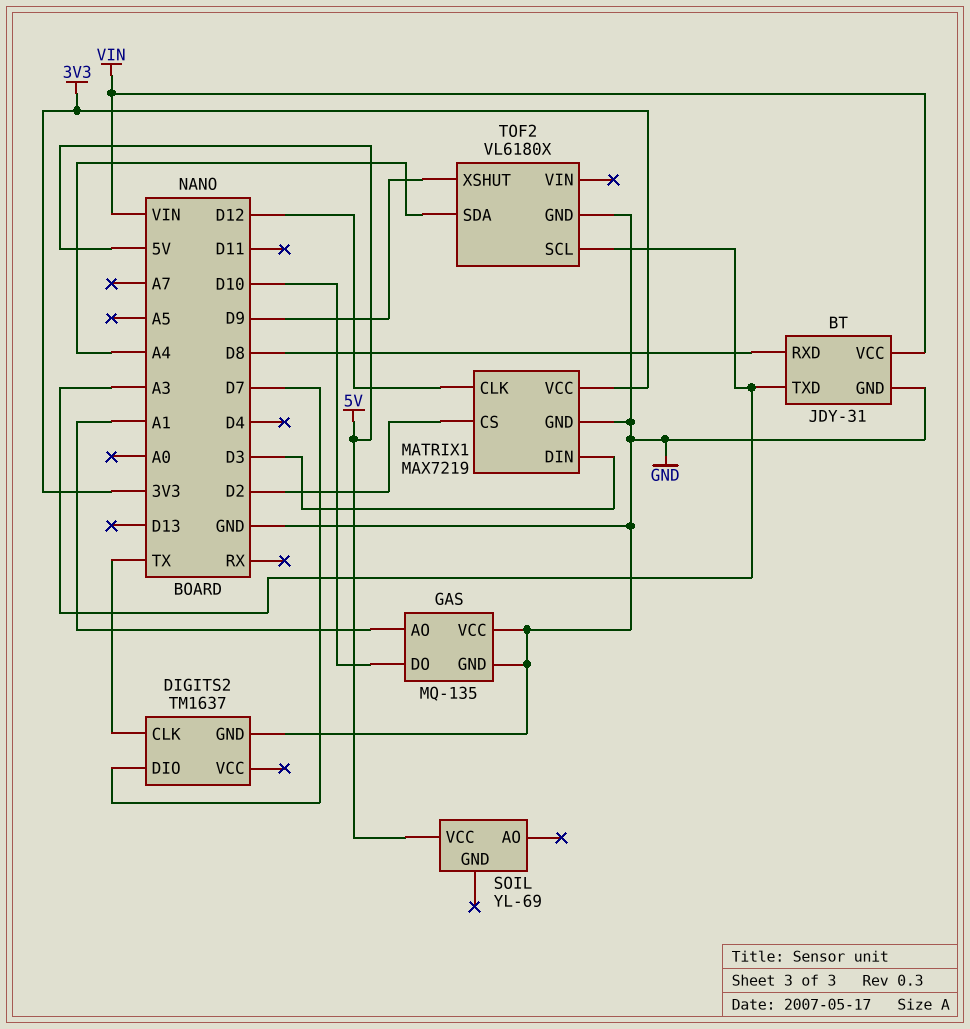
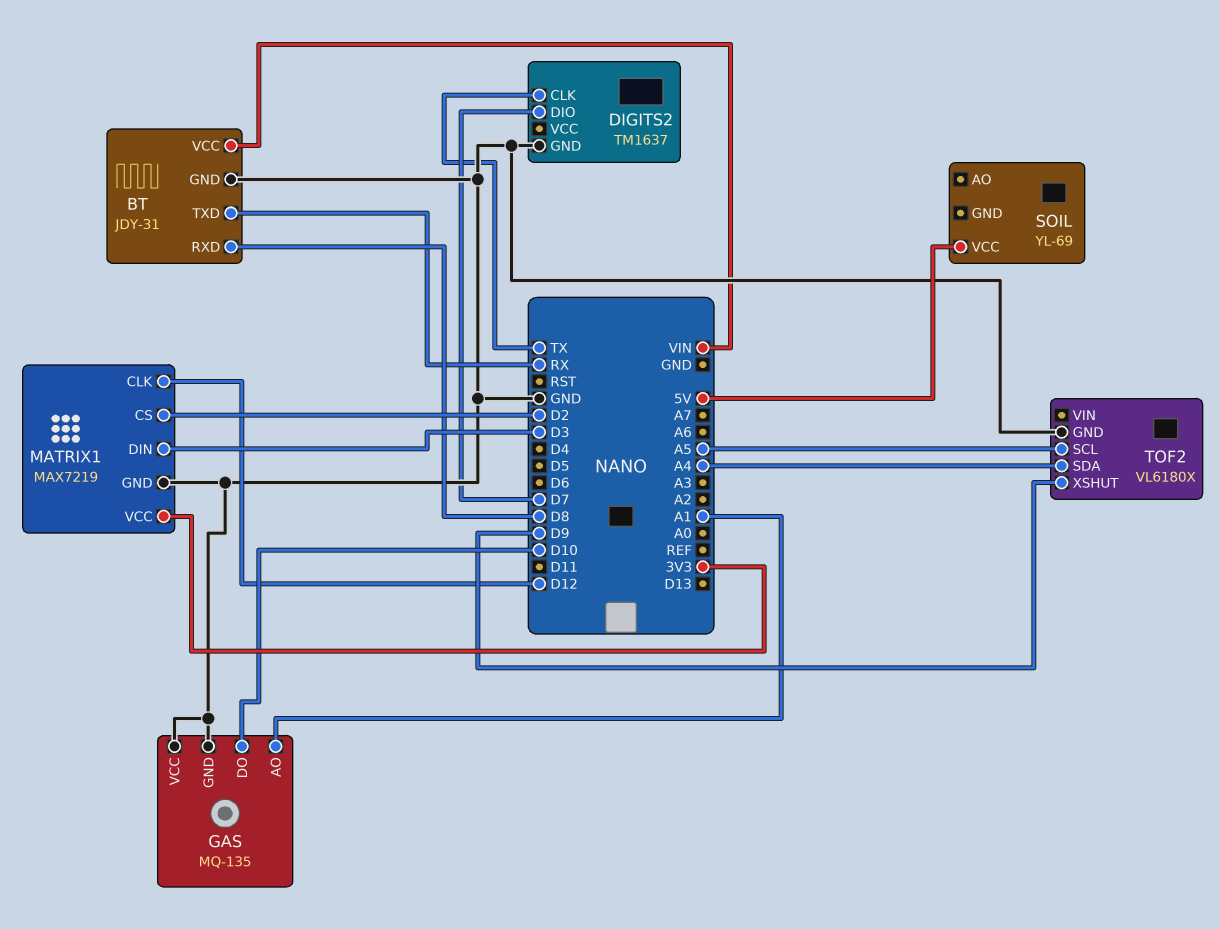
BT pin TXD: A3 -> RX
TOF2 pin SCL: A3 -> A5

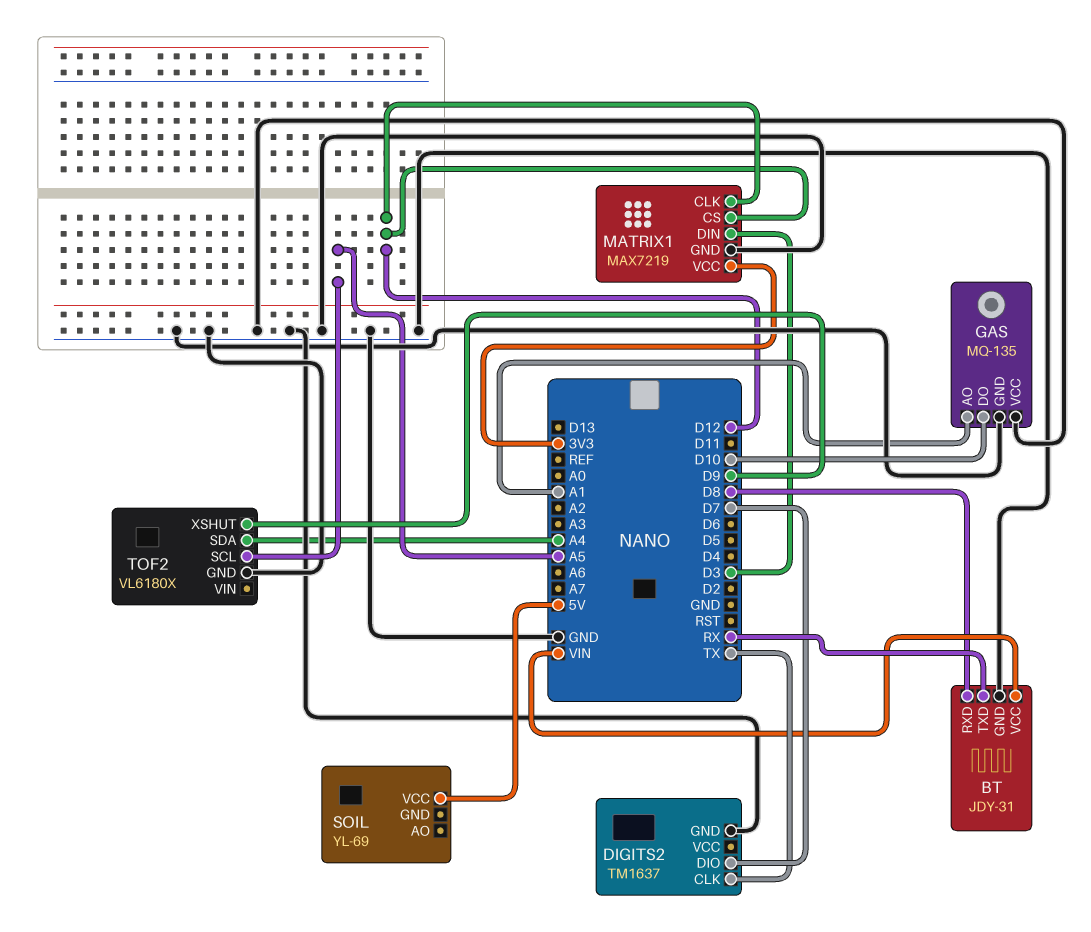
MATRIX1 pin CS: D2 -> D12

